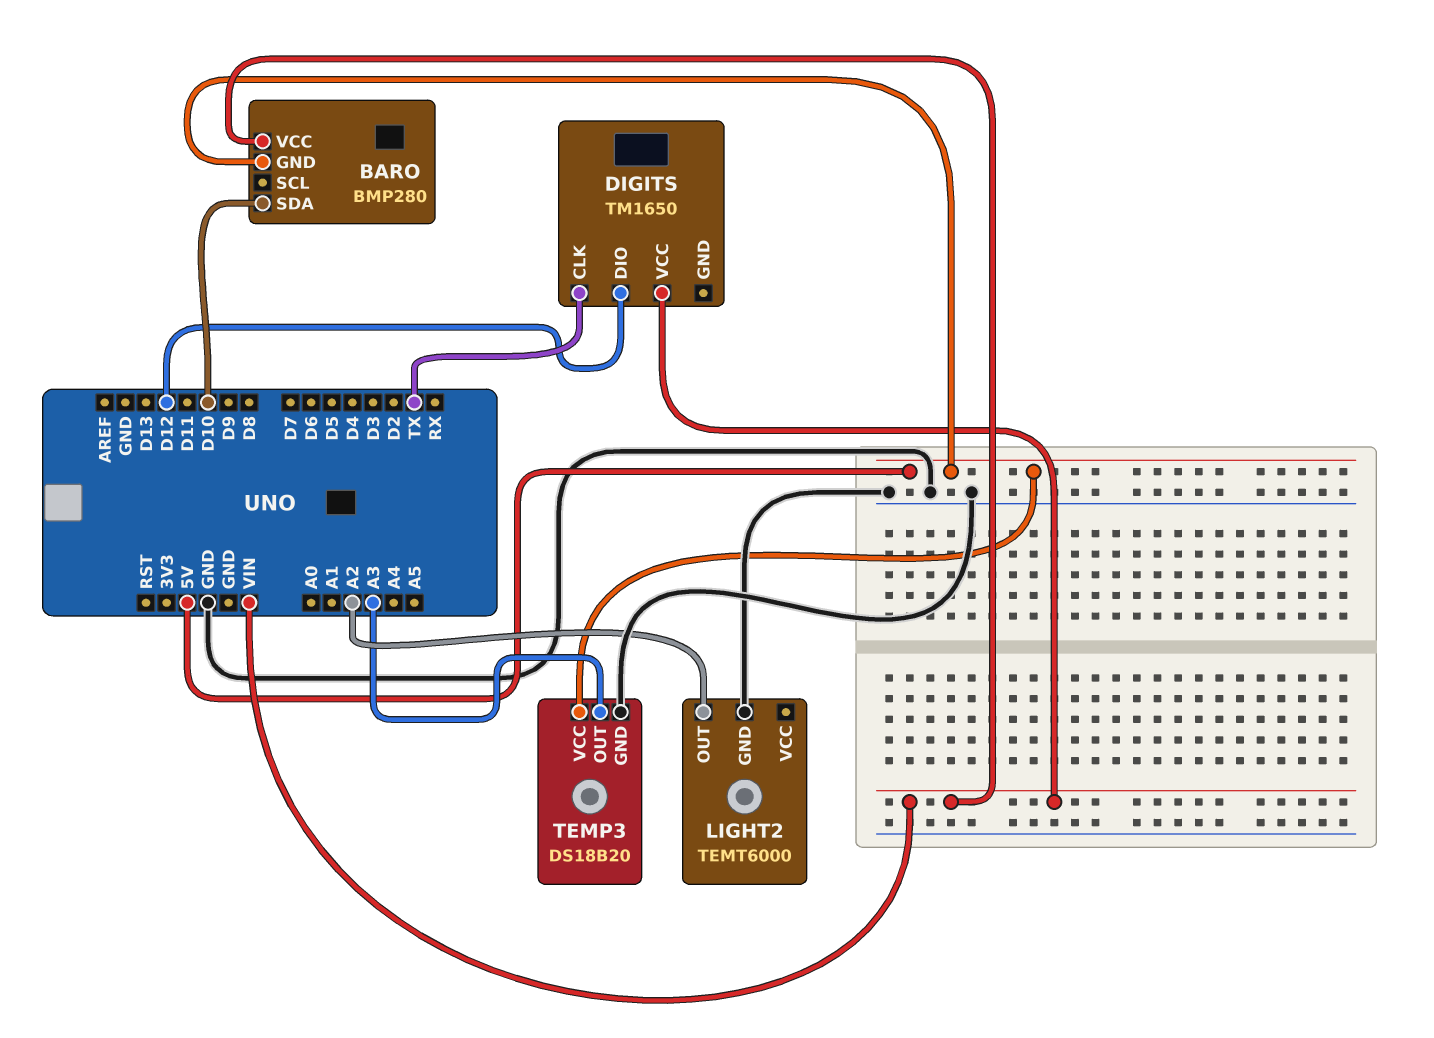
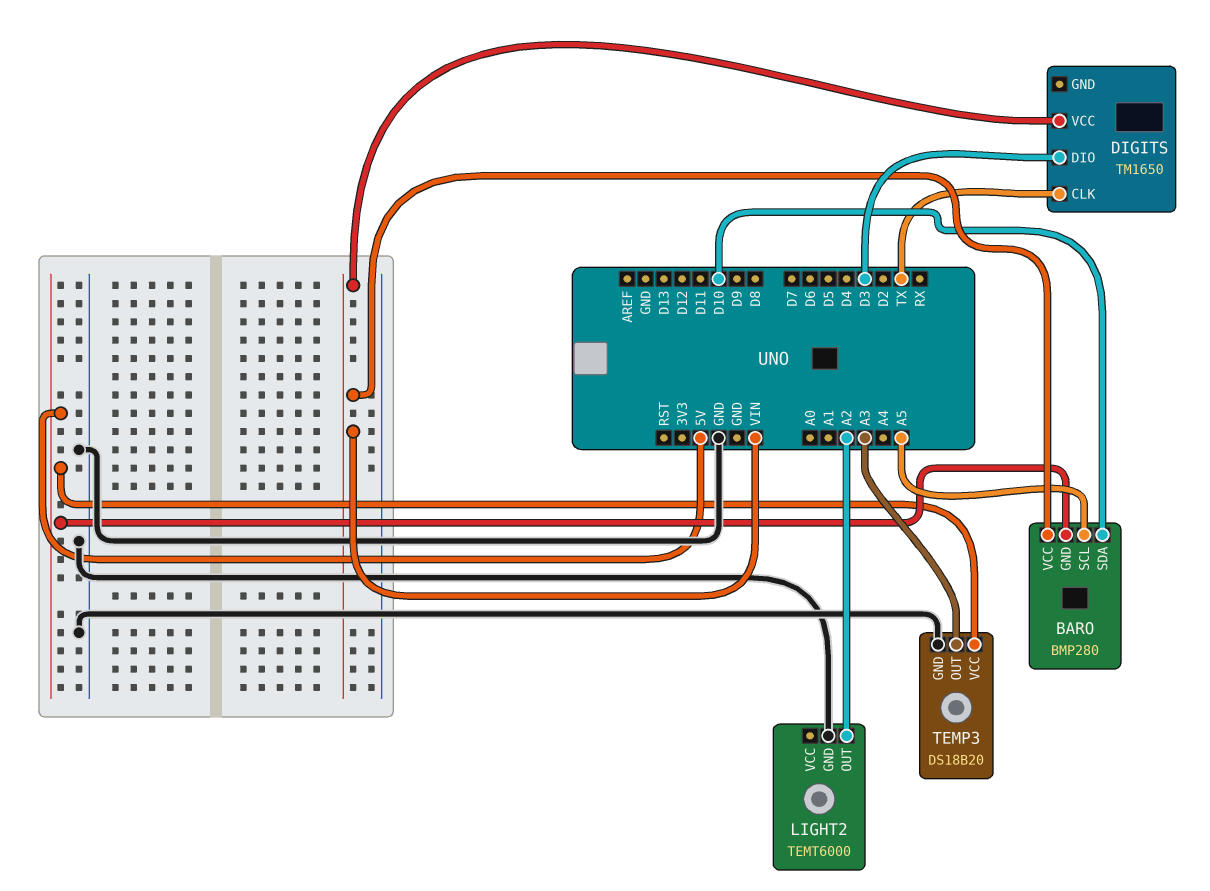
BARO pin SCL: none -> A5
DIGITS pin DIO: D12 -> D3

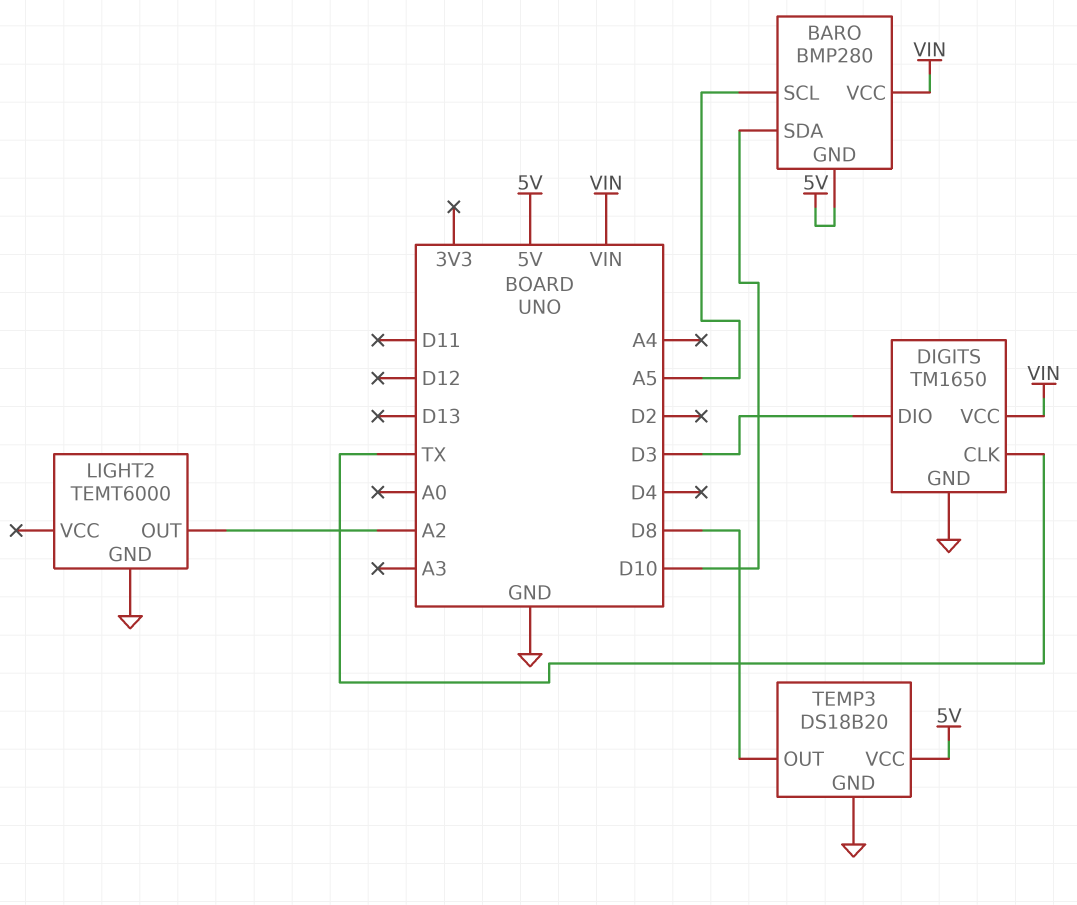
DIGITS pin GND: none -> GND
TEMP3 pin OUT: A3 -> D8

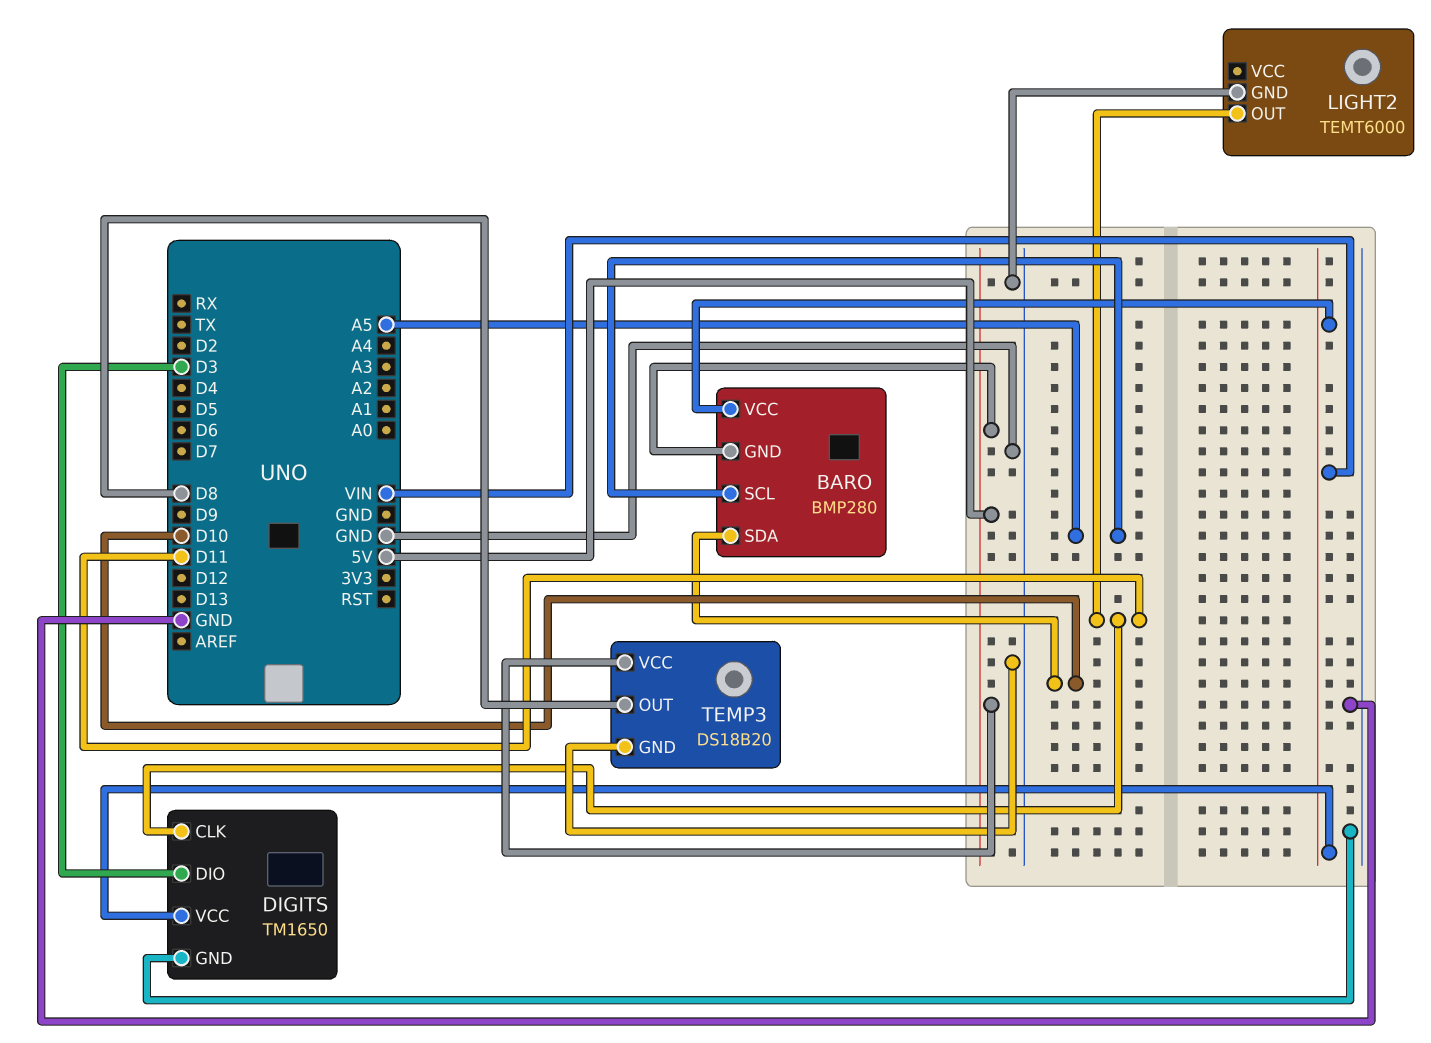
DIGITS pin CLK: TX -> D11
LIGHT2 pin OUT: A2 -> D11

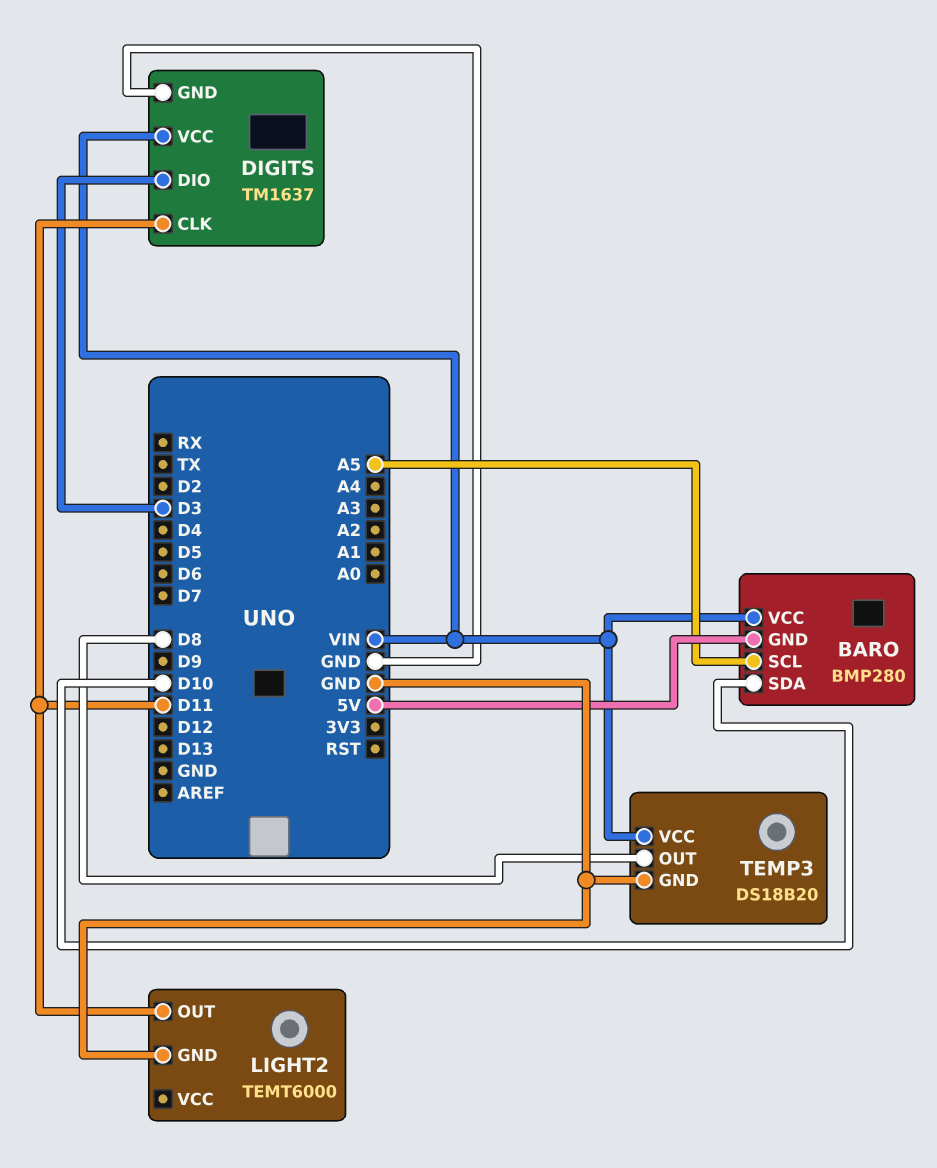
DIGITS: TM1650 -> TM1637
TEMP3 pin VCC: 5V -> VIN

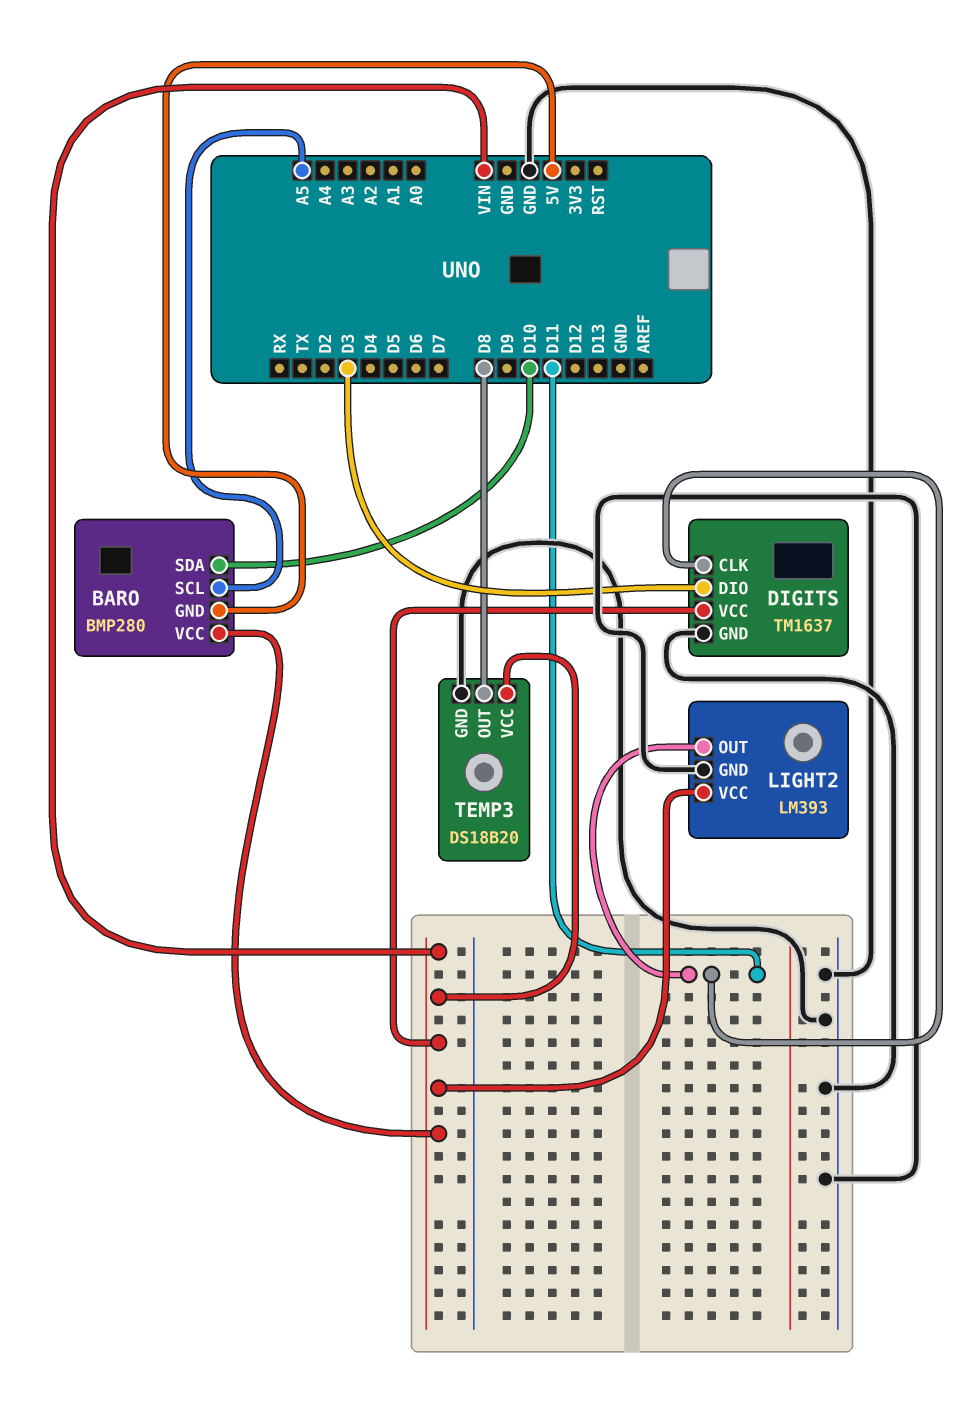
LIGHT2: TEMT6000 -> LM393
LIGHT2 pin VCC: none -> VIN

